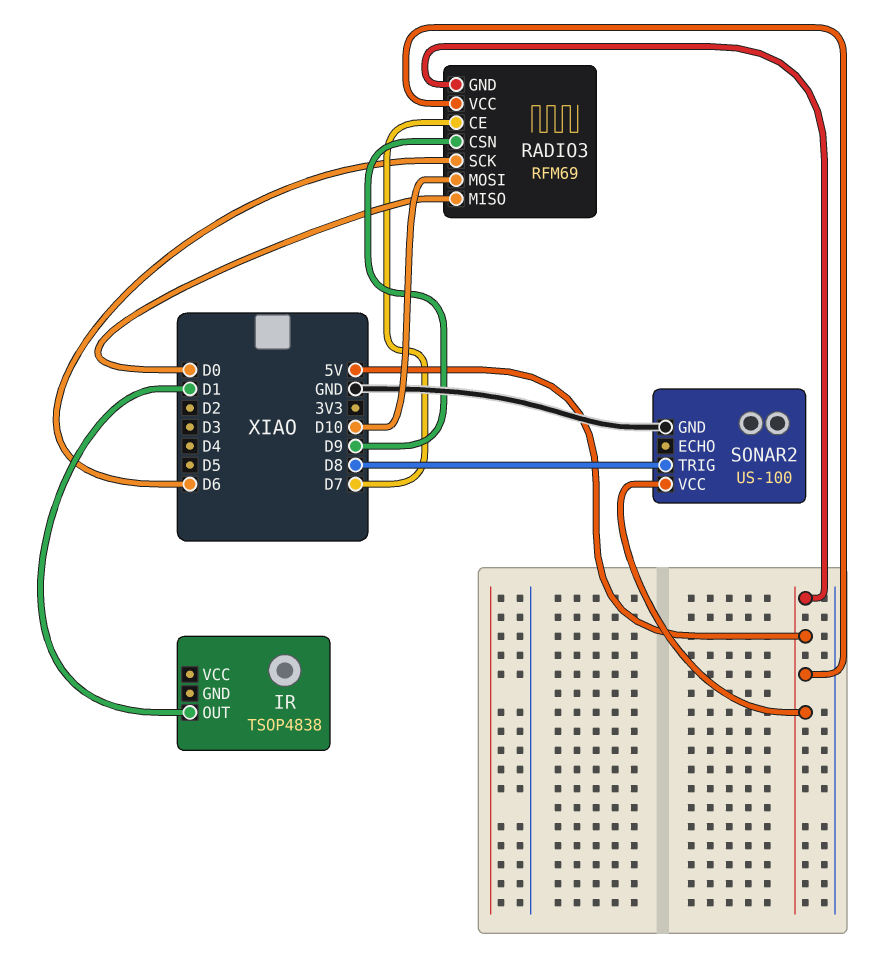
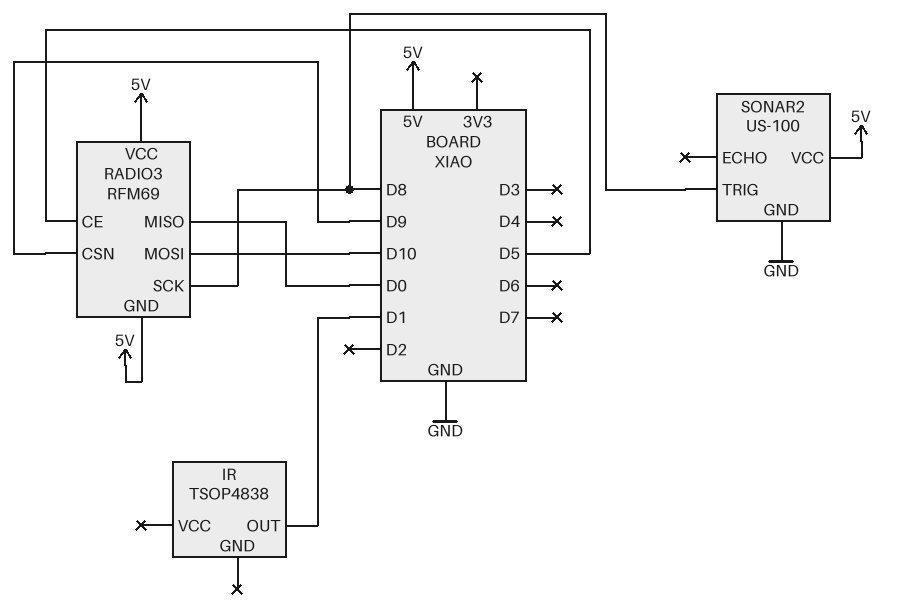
RADIO3 pin CE: D7 -> D5
RADIO3 pin SCK: D6 -> D8

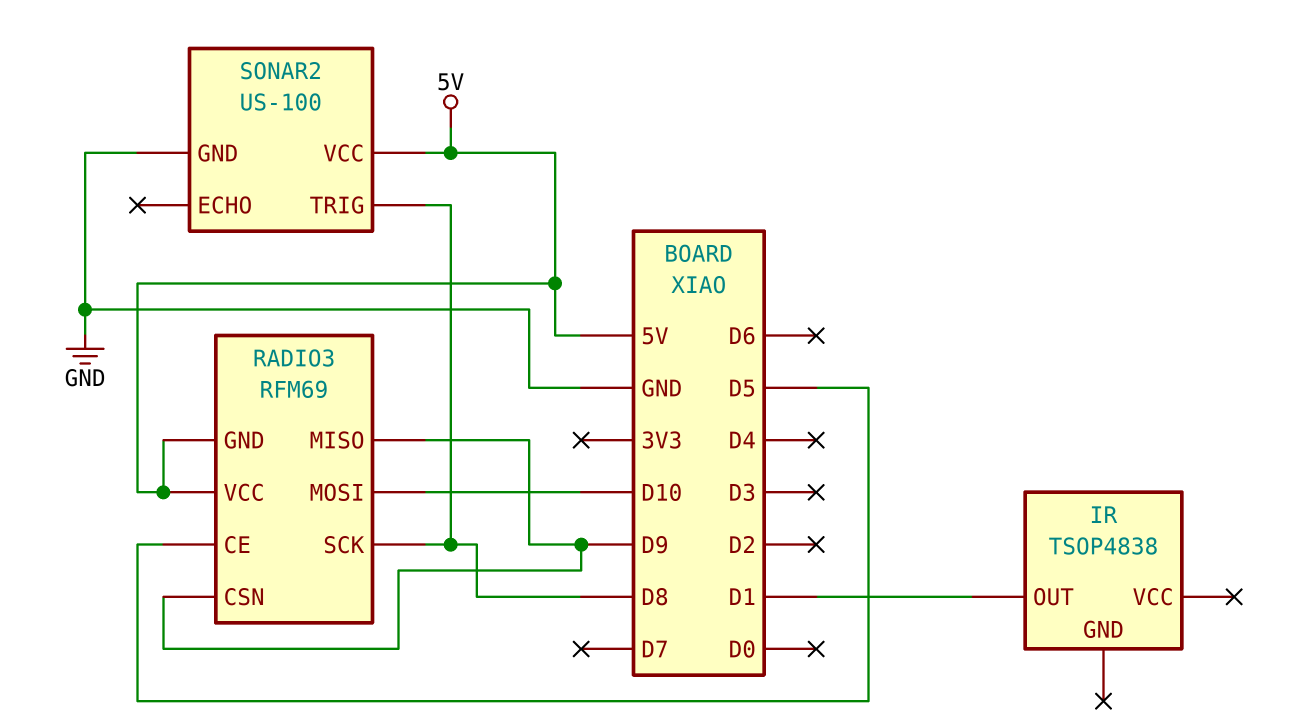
RADIO3 pin MISO: D0 -> D9

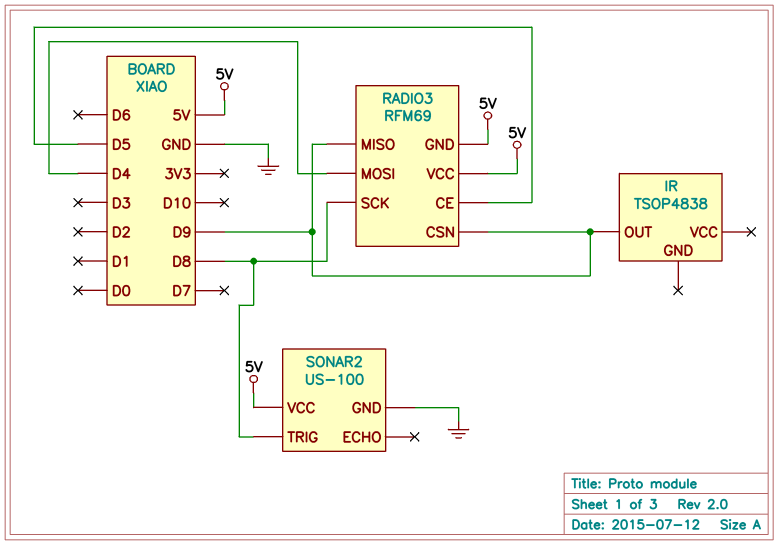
IR pin OUT: D1 -> D9
RADIO3 pin MOSI: D10 -> D4

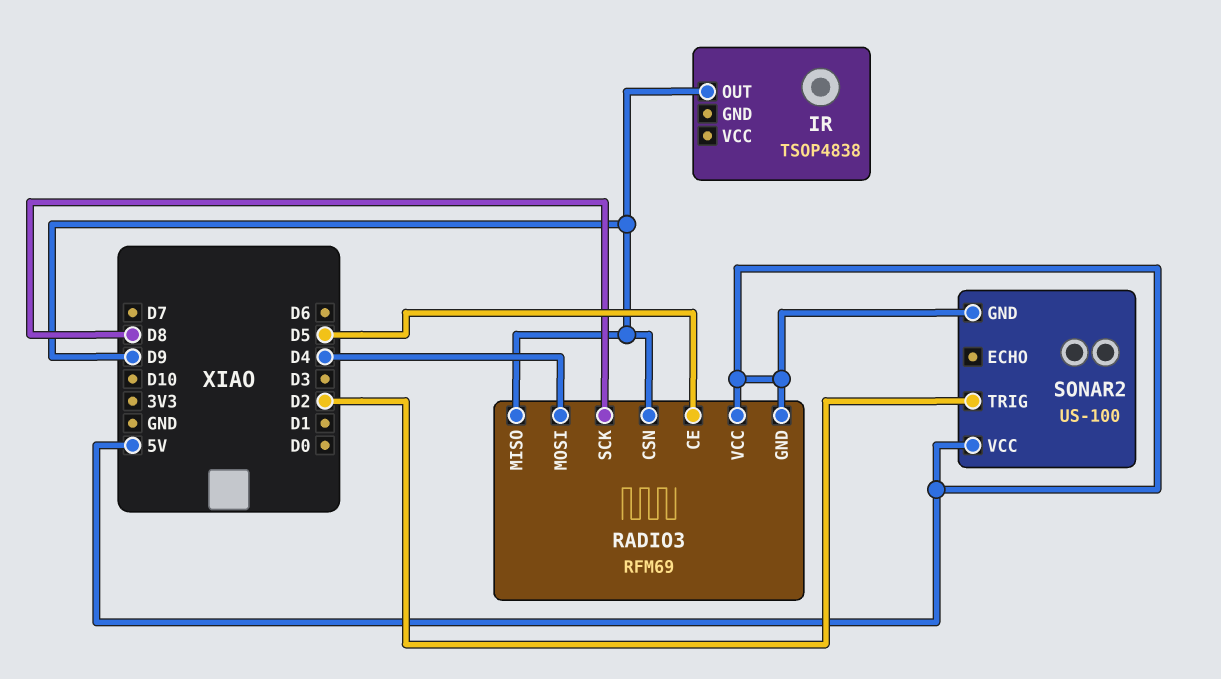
SONAR2 pin GND: GND -> 5V
SONAR2 pin TRIG: D8 -> D2

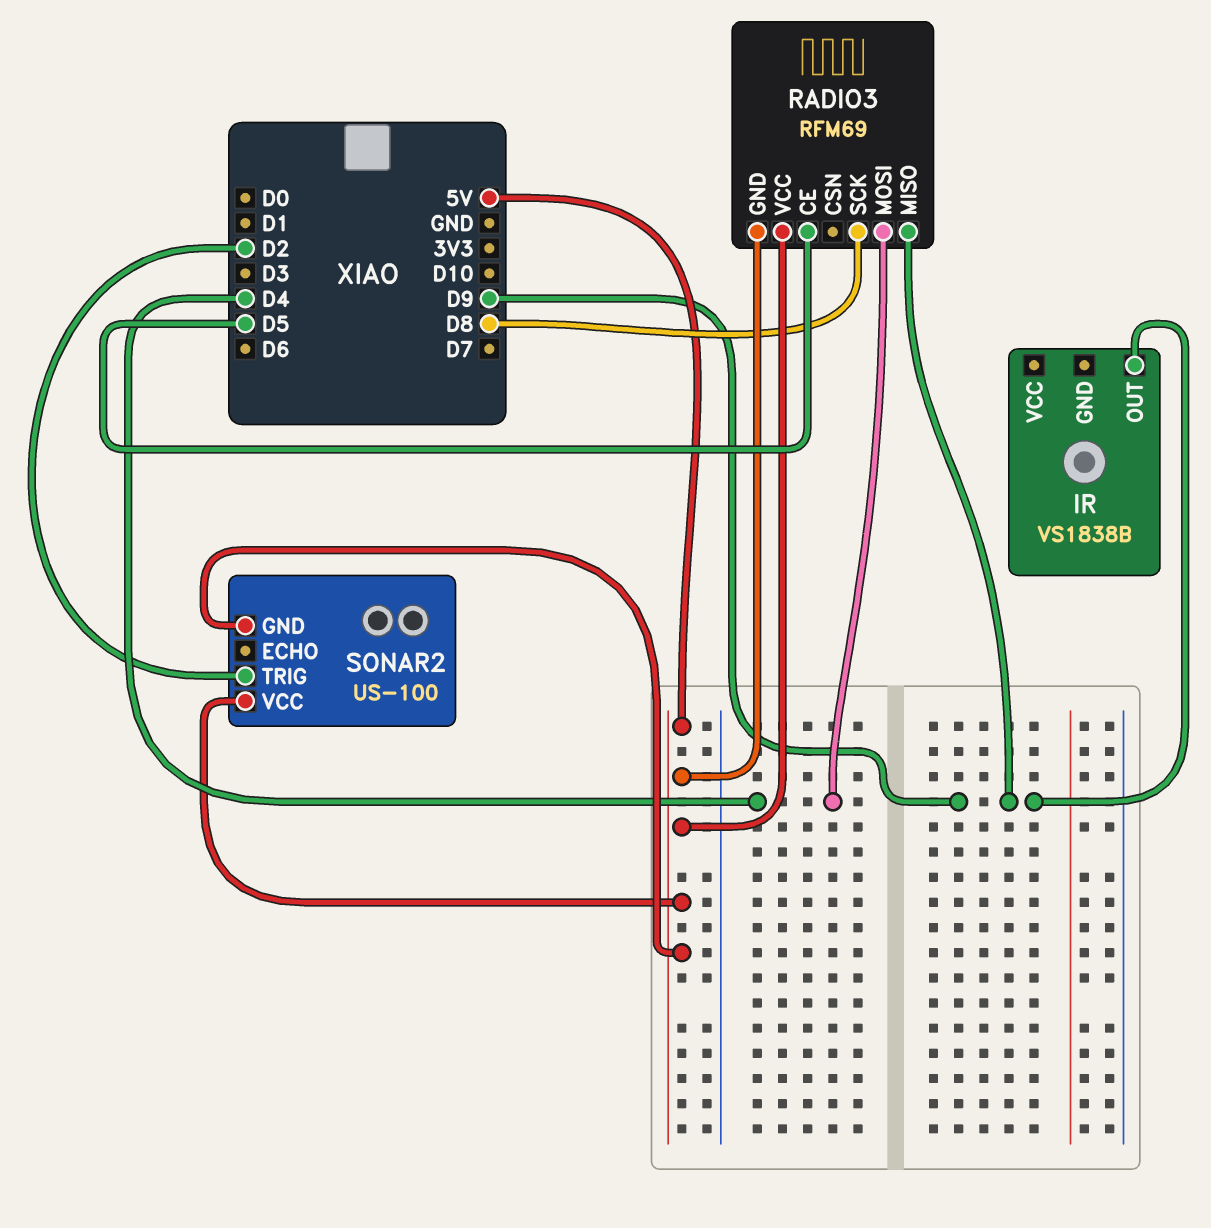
IR: TSOP4838 -> VS1838B
RADIO3 pin CSN: D9 -> none

